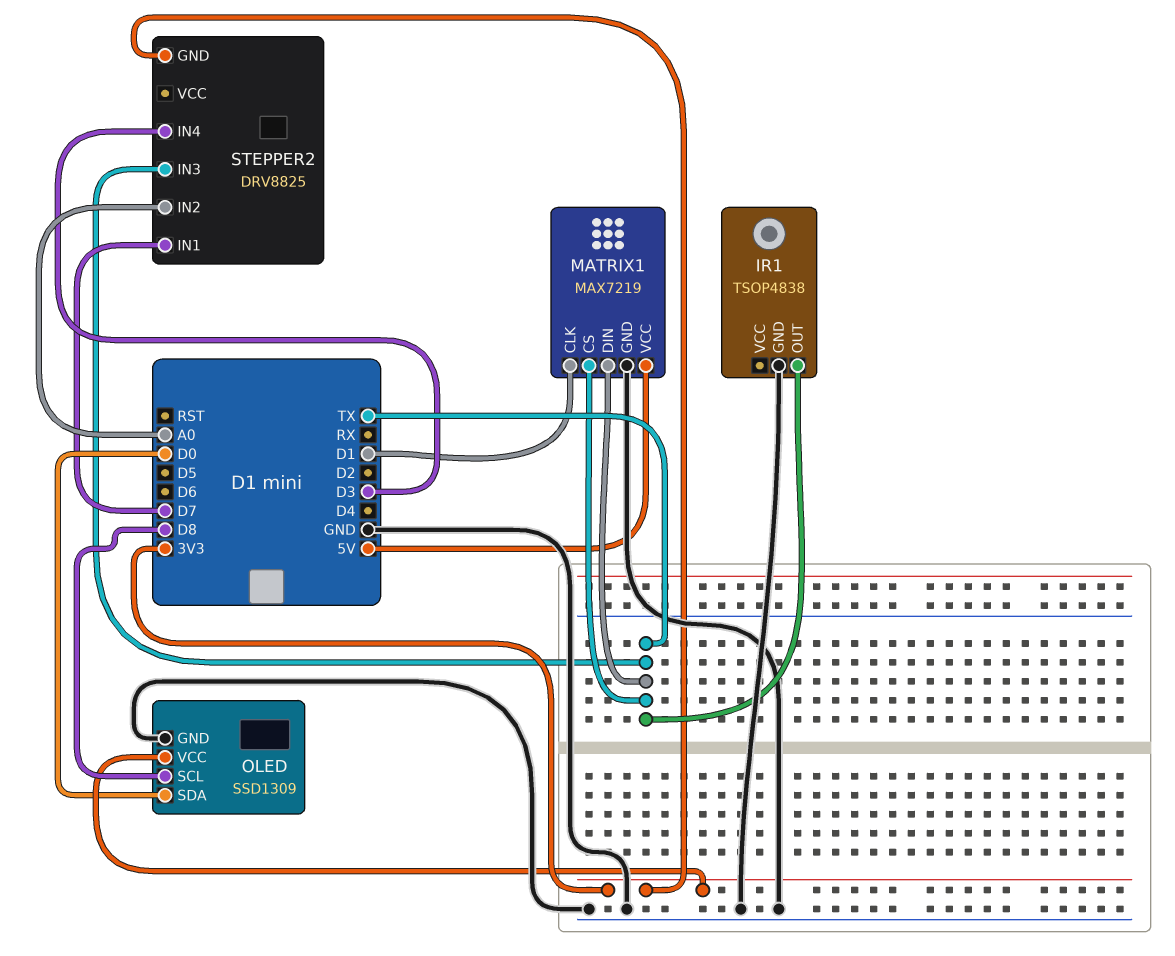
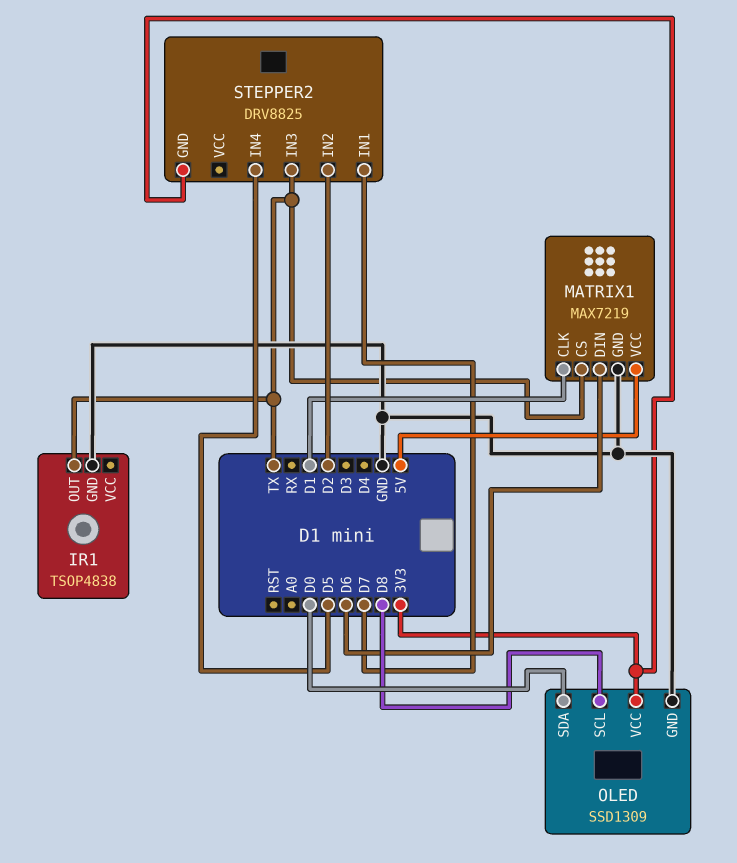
MATRIX1 pin DIN: TX -> D6
STEPPER2 pin IN2: A0 -> D2
STEPPER2 pin IN4: D3 -> D5

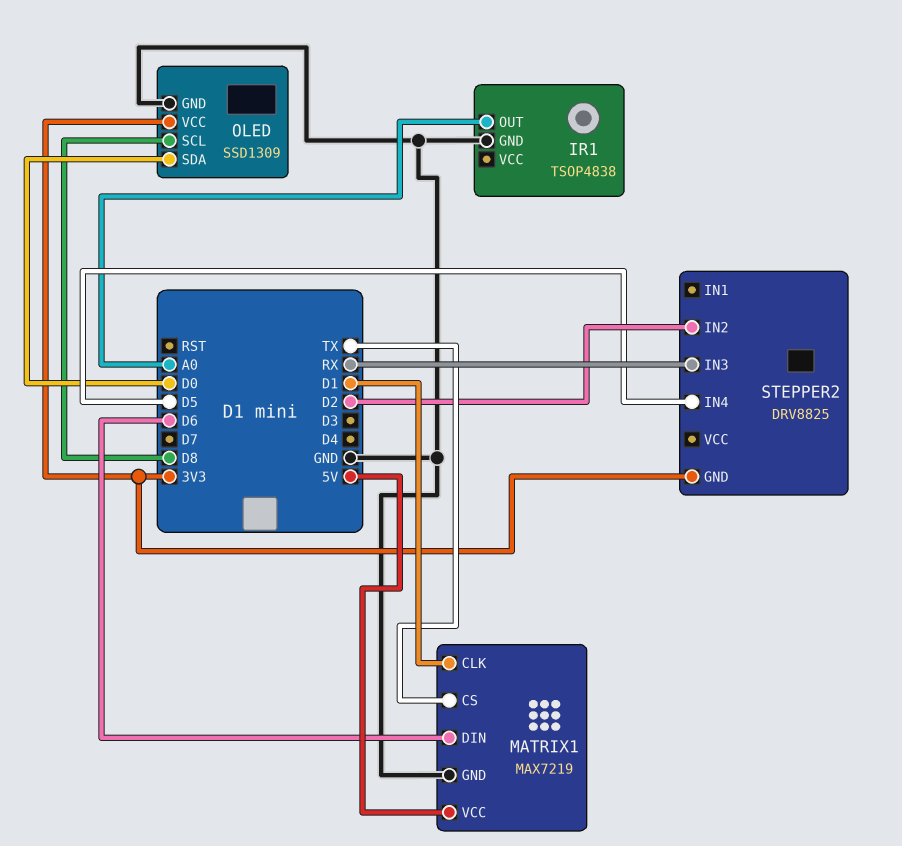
IR1 pin OUT: TX -> A0
STEPPER2 pin IN1: D7 -> none
STEPPER2 pin IN3: TX -> RX

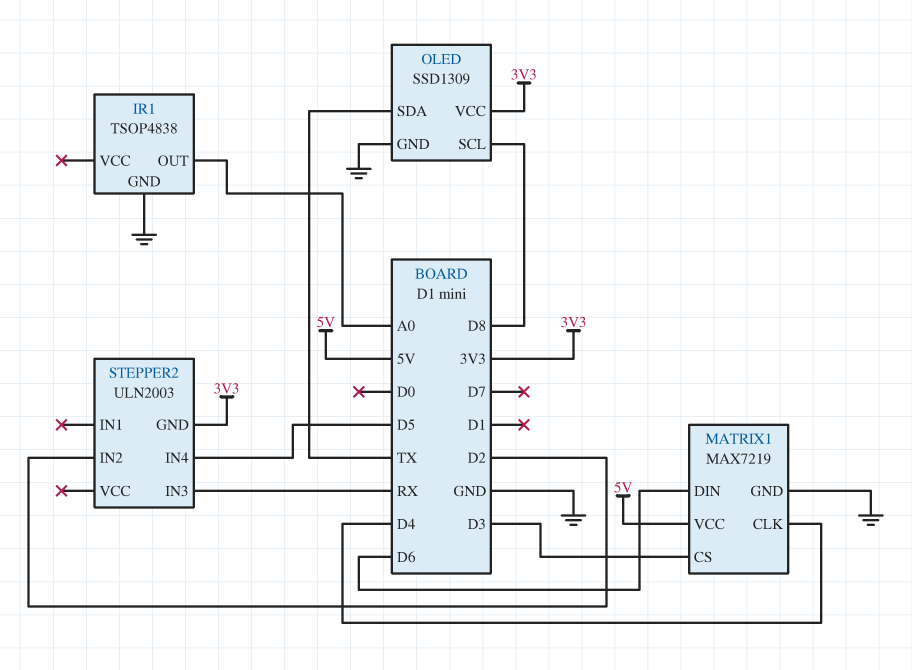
MATRIX1 pin CLK: D1 -> D4
MATRIX1 pin CS: TX -> D3
OLED pin SDA: D0 -> TX
STEPPER2: DRV8825 -> ULN2003

